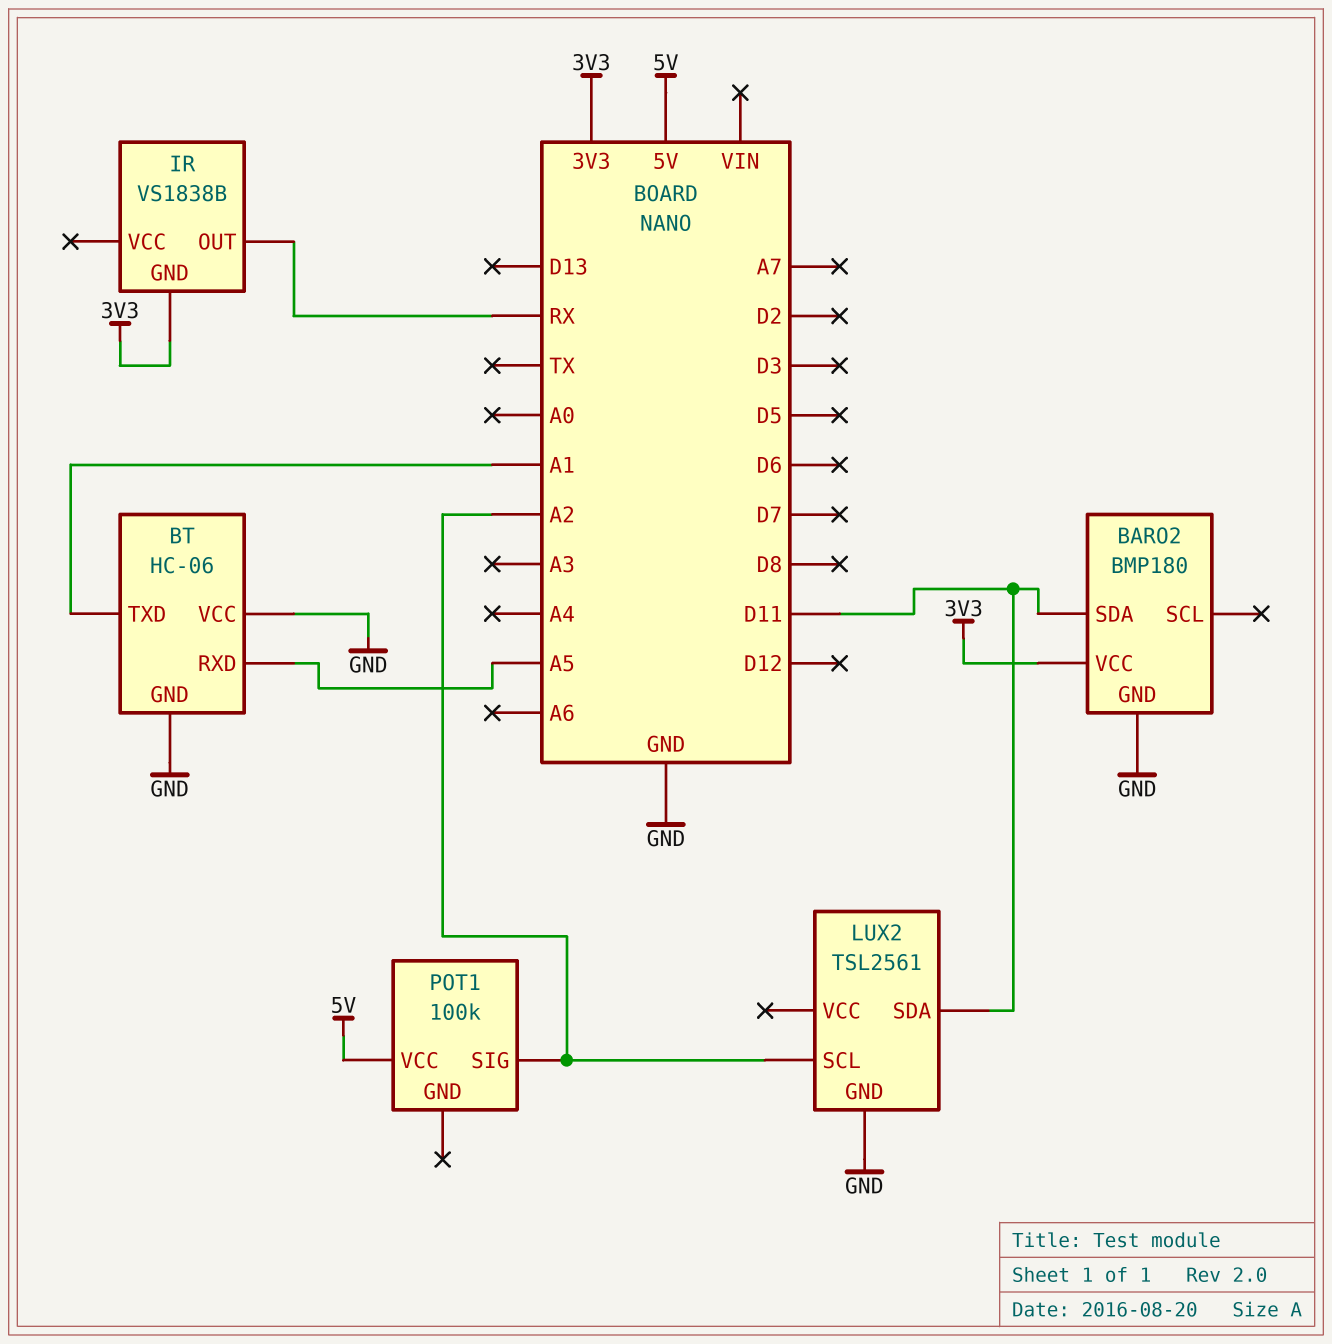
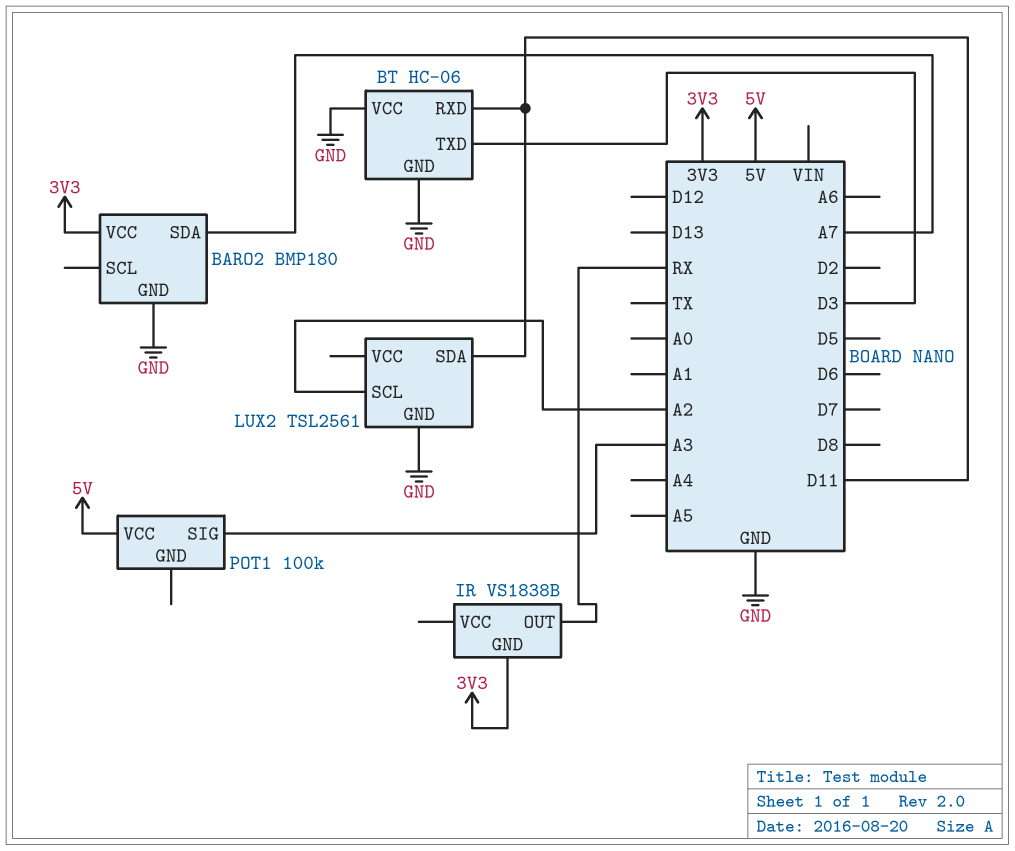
BARO2 pin SDA: D11 -> A7
BT pin RXD: A5 -> D11
BT pin TXD: A1 -> D3
POT1 pin SIG: A2 -> A3

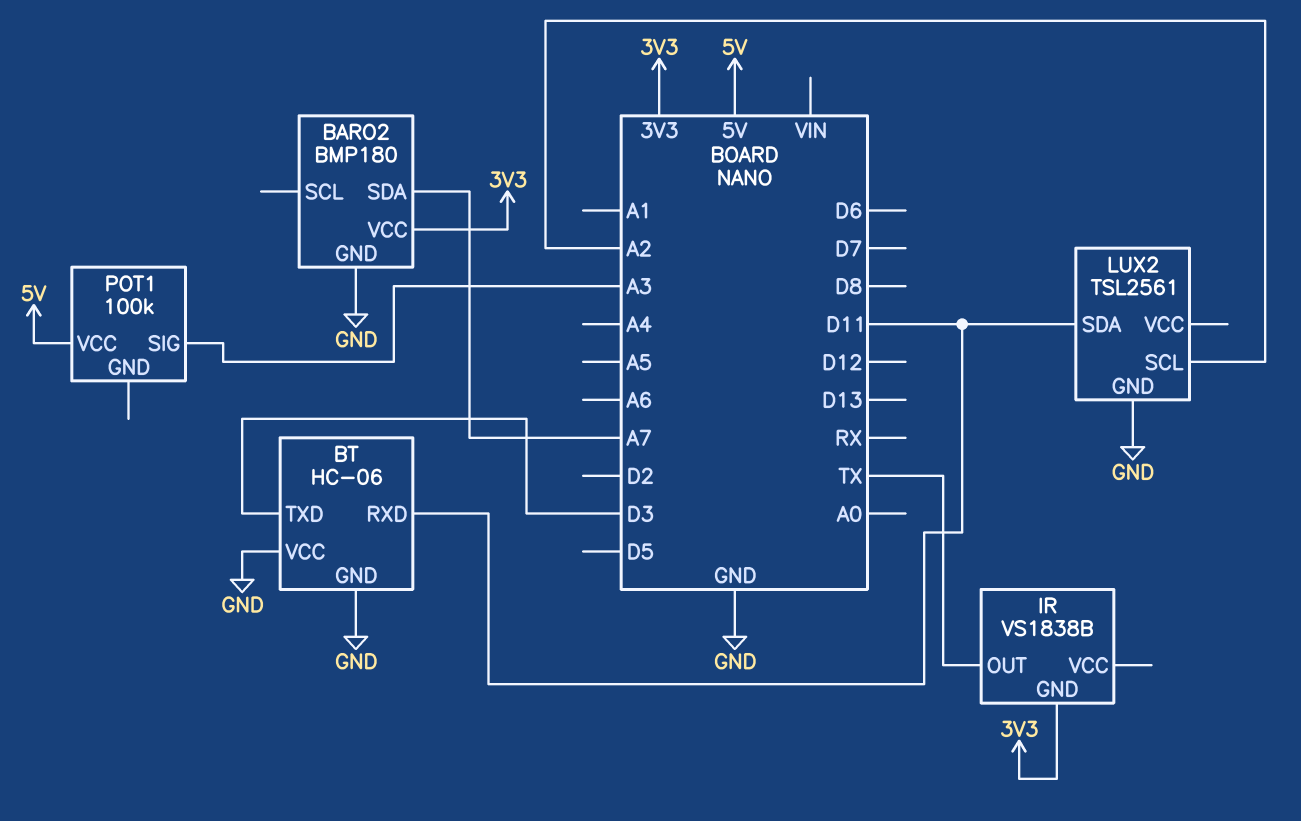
IR pin OUT: RX -> TX

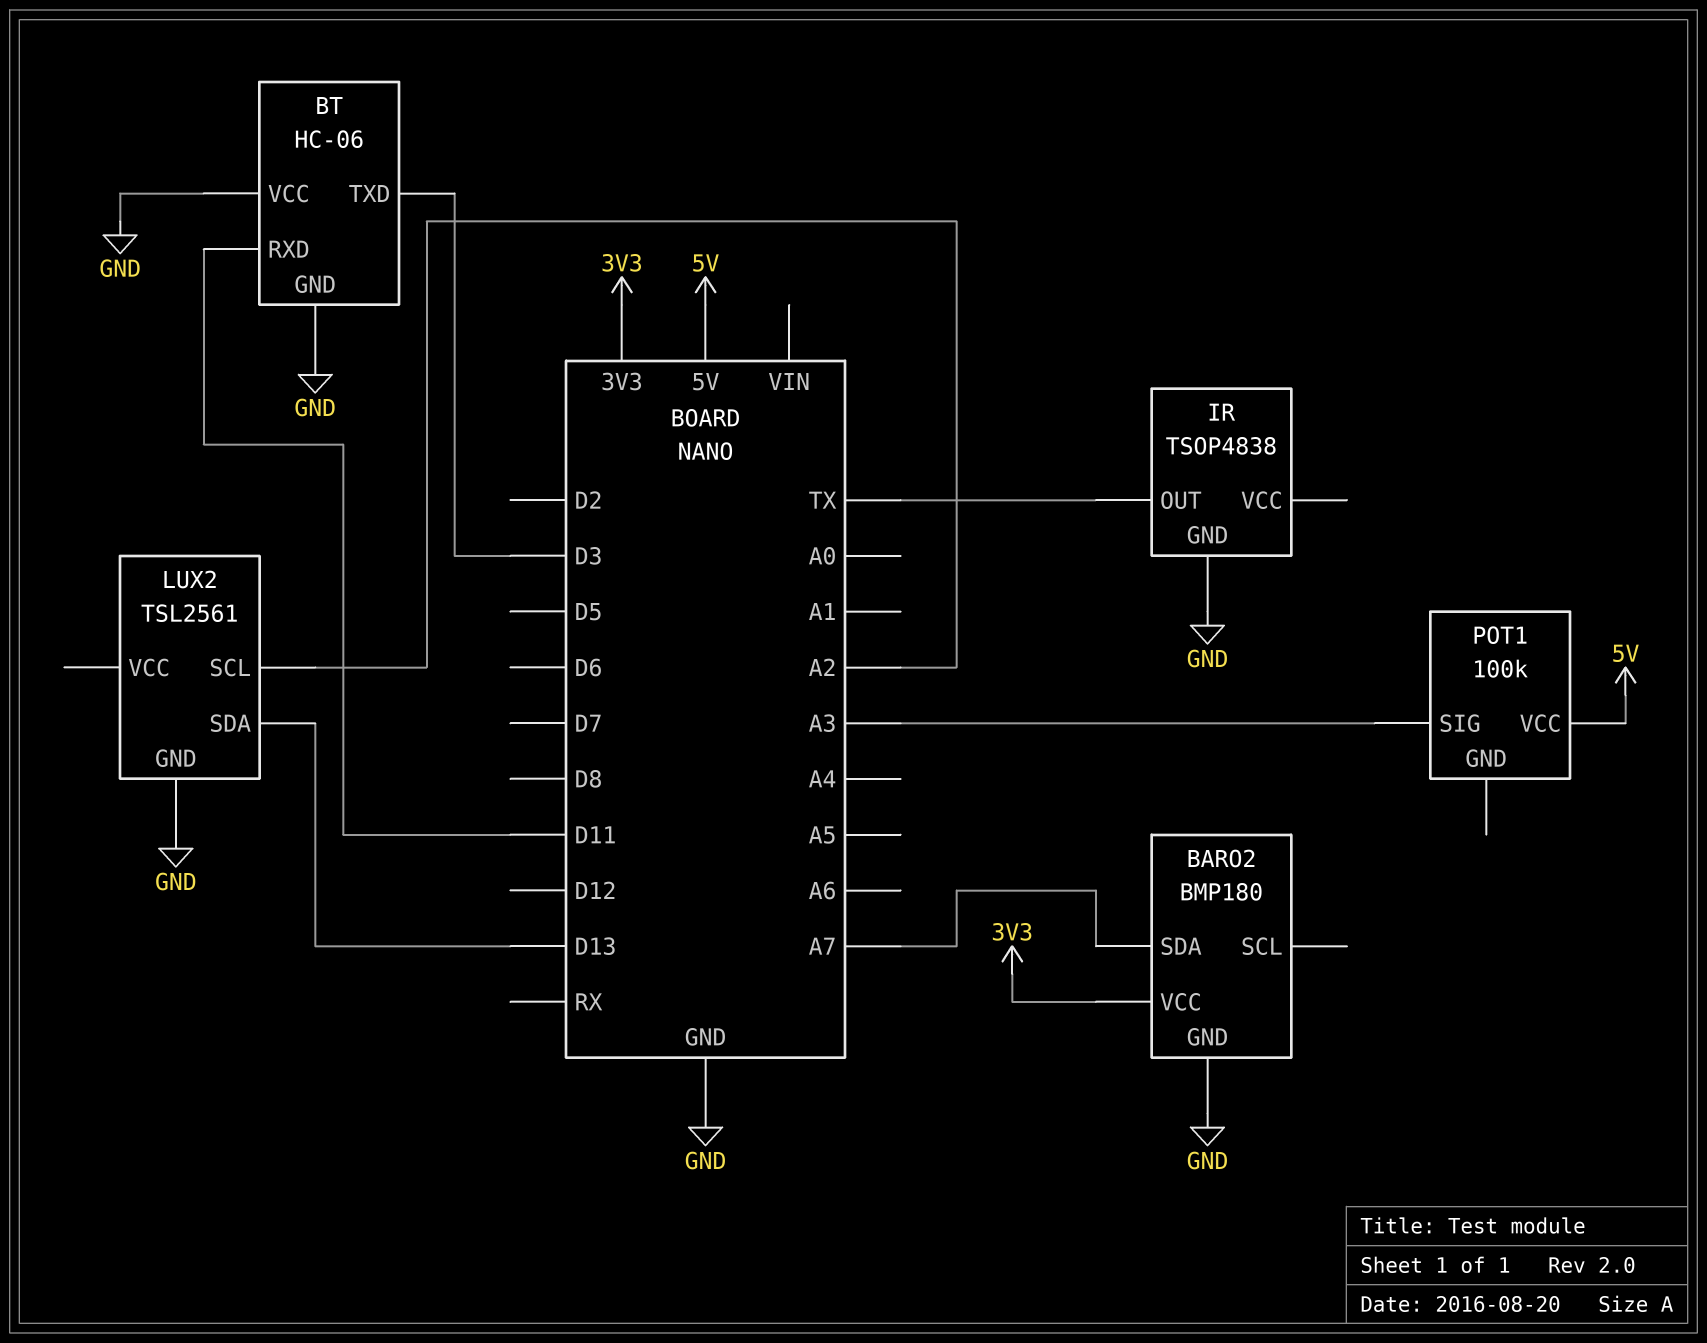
IR: VS1838B -> TSOP4838
IR pin GND: 3V3 -> GND
LUX2 pin SDA: D11 -> D13

